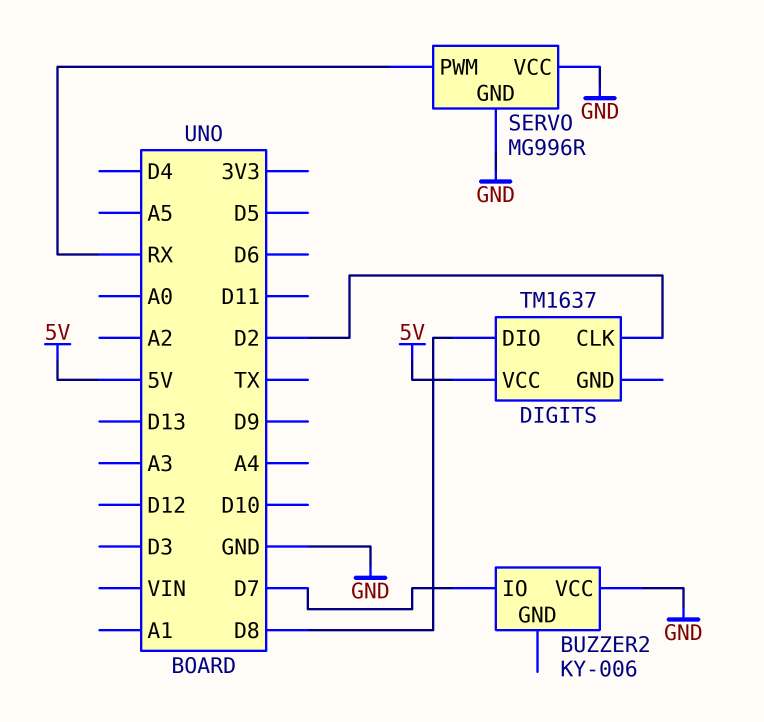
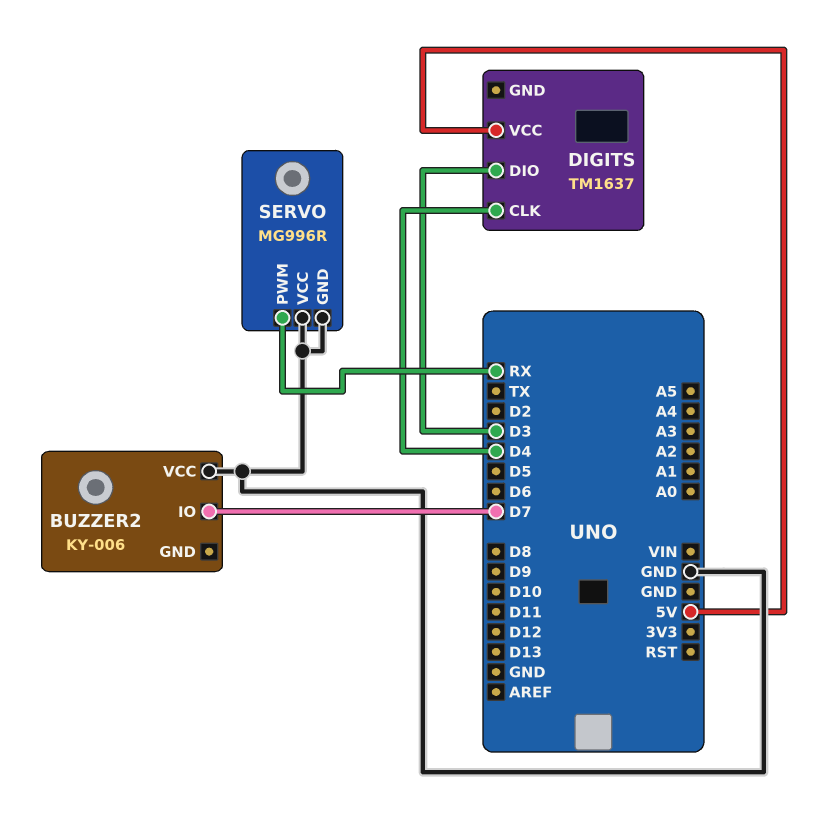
DIGITS pin CLK: D2 -> D4
DIGITS pin DIO: D8 -> D3

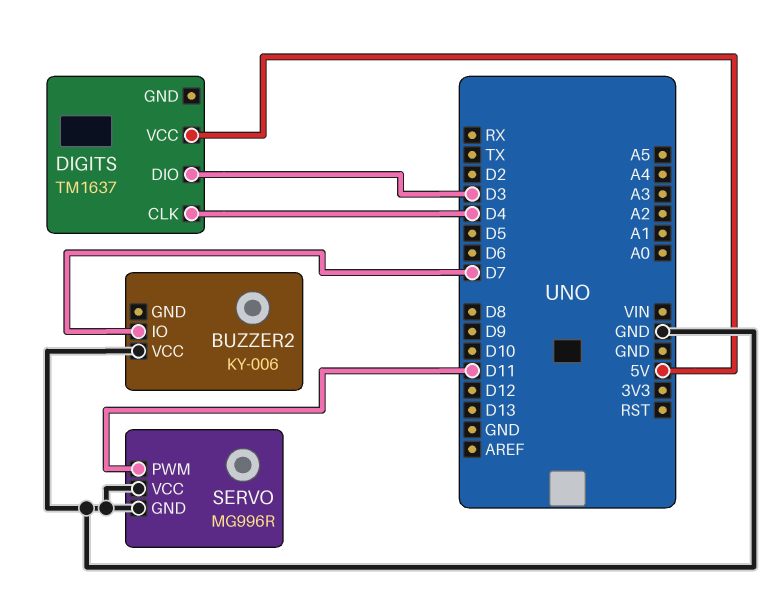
SERVO pin PWM: RX -> D11

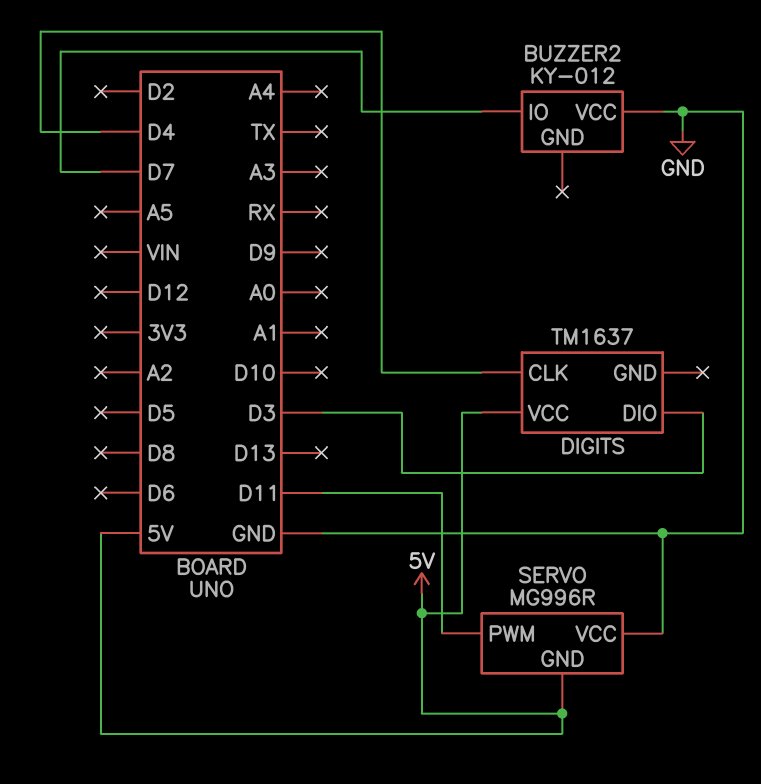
BUZZER2: KY-006 -> KY-012
SERVO pin GND: GND -> 5V

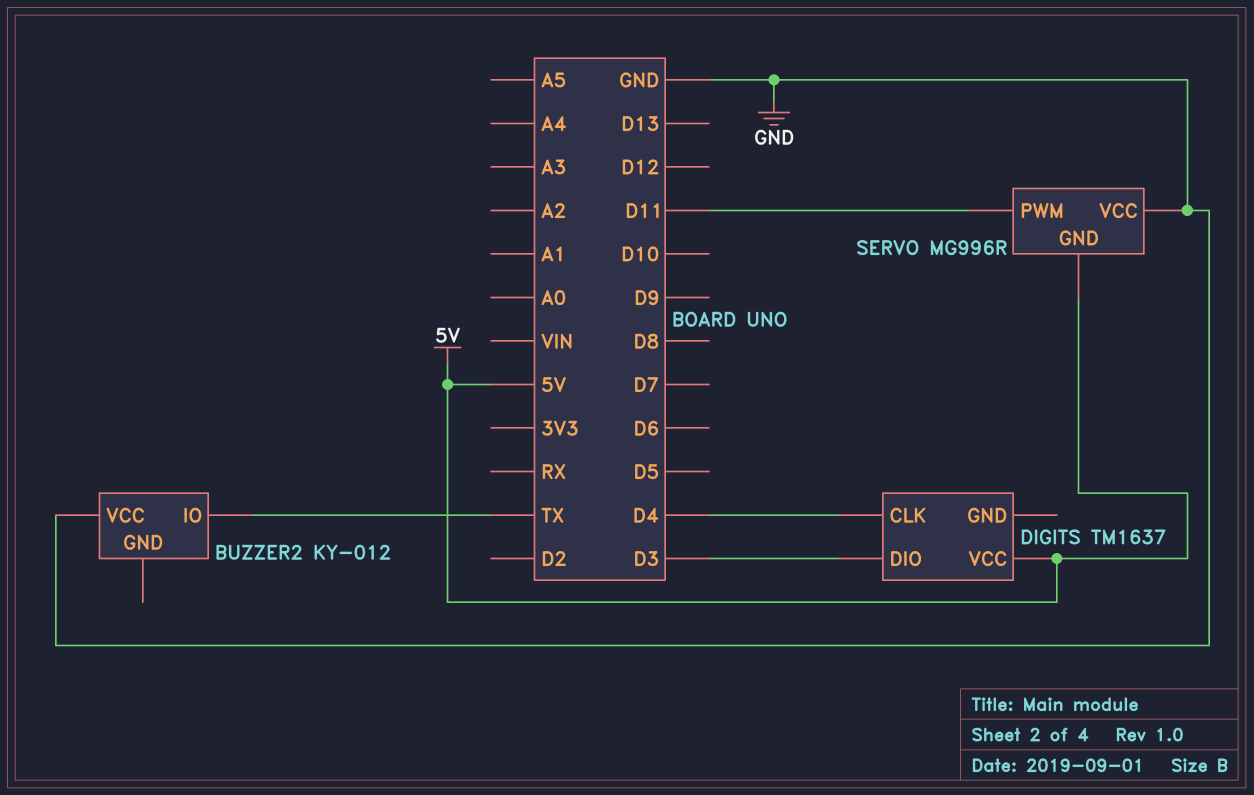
BUZZER2 pin IO: D7 -> TX

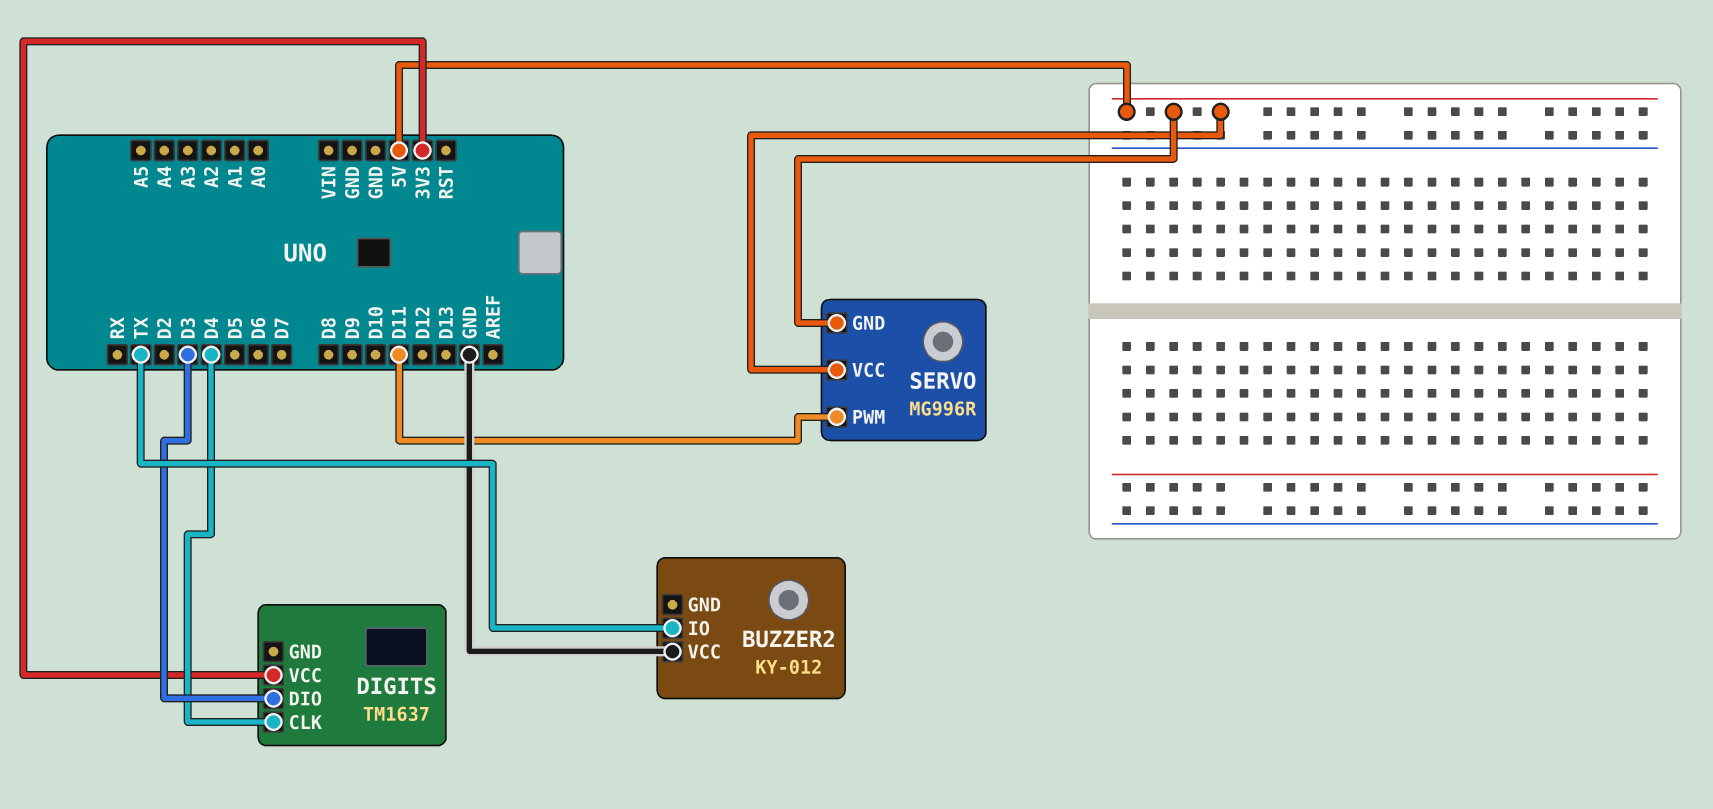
DIGITS pin VCC: 5V -> 3V3
SERVO pin VCC: GND -> 5V

